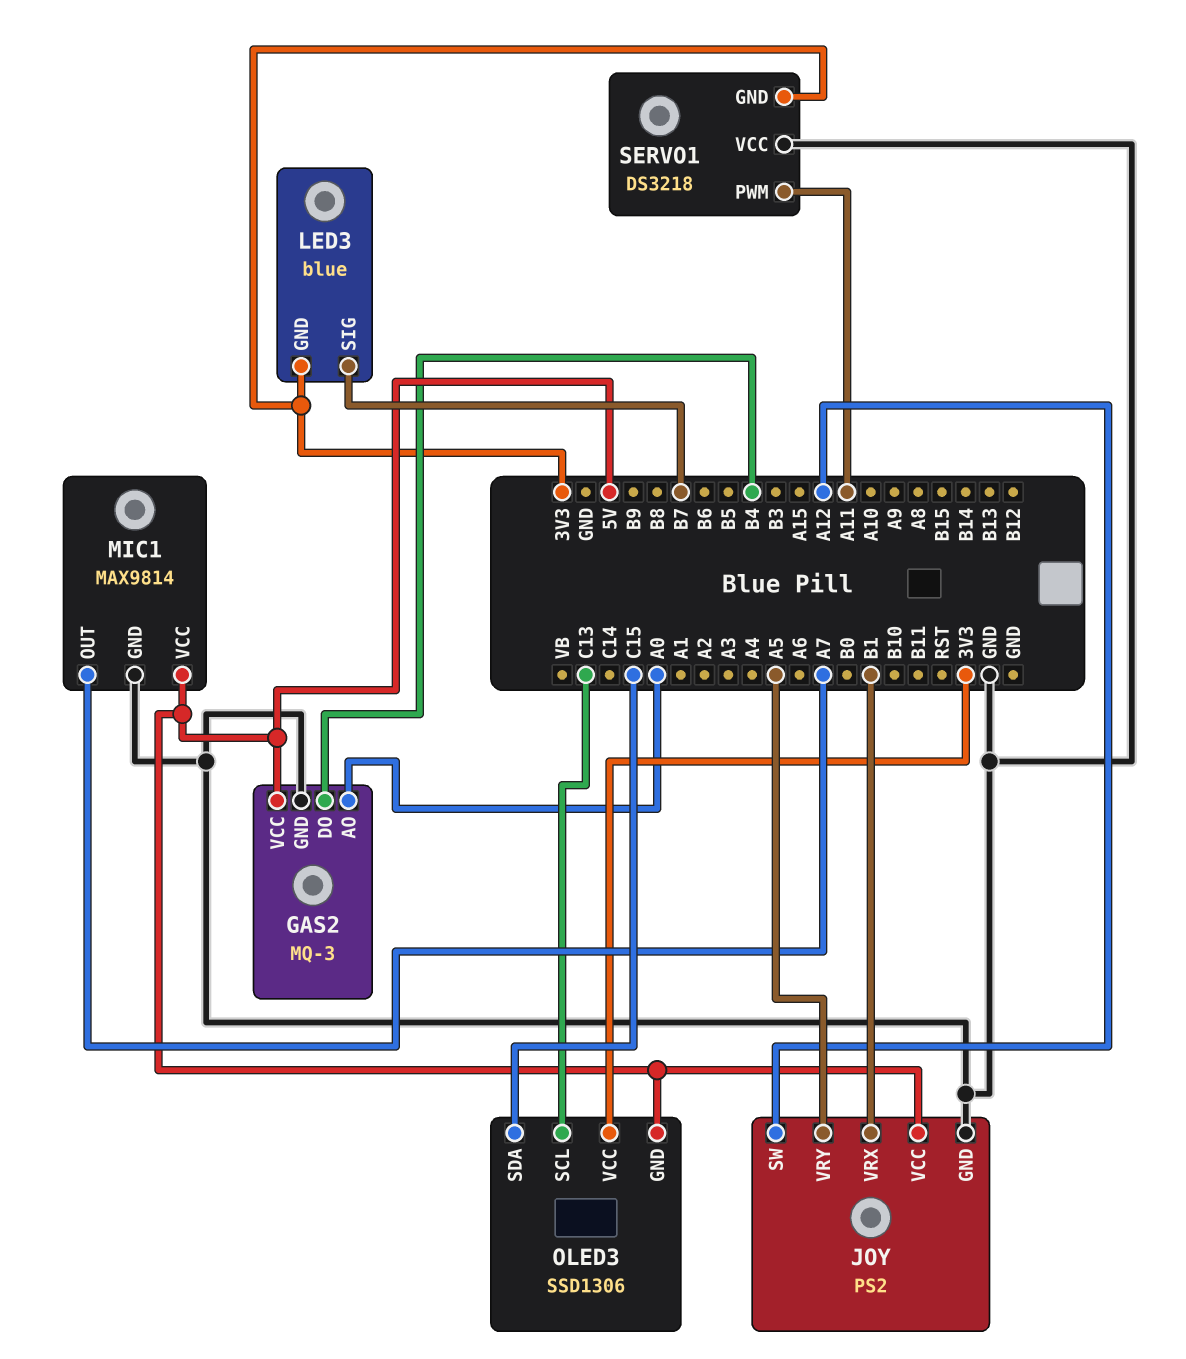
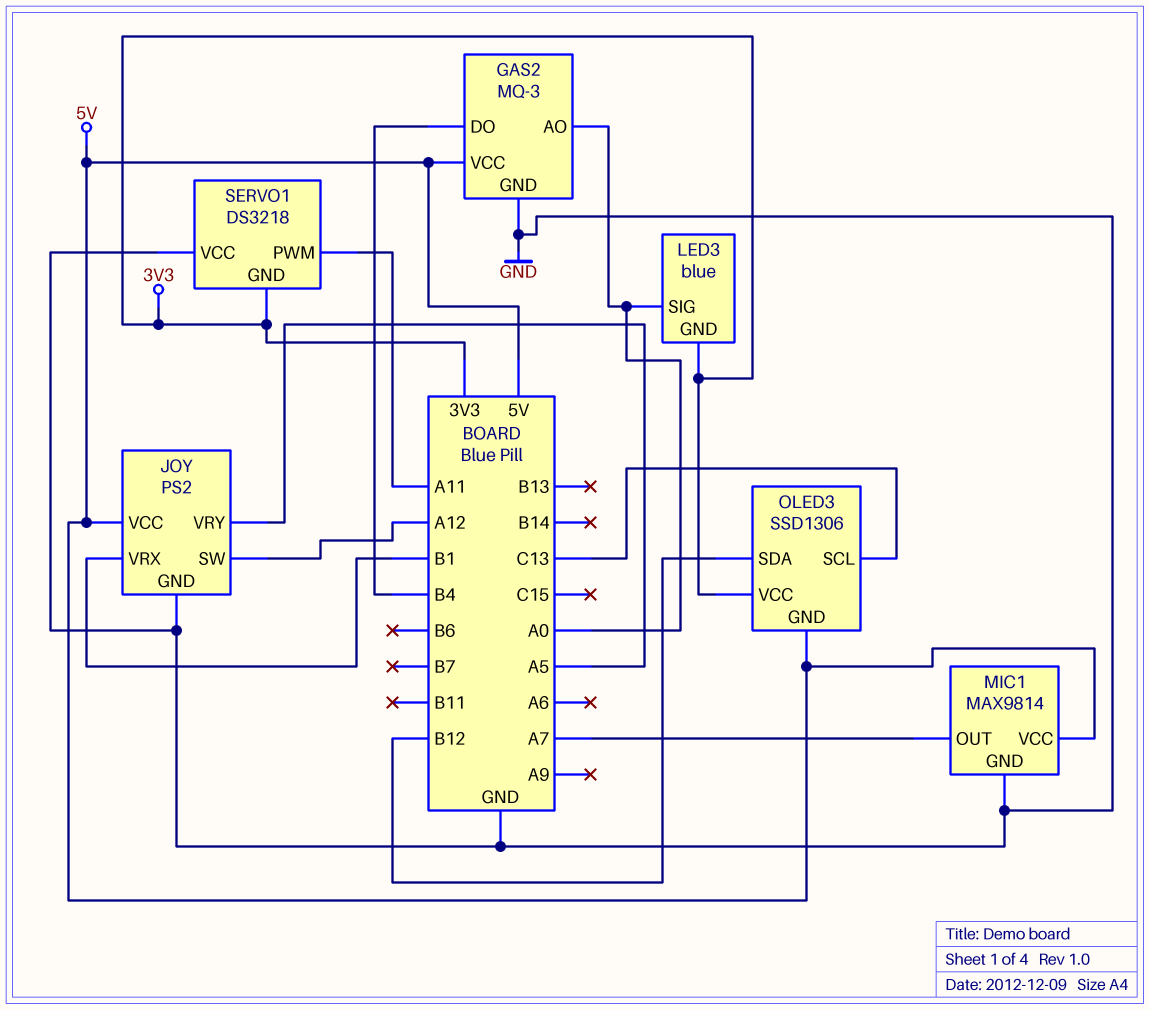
LED3 pin SIG: B7 -> A0
OLED3 pin SDA: C15 -> B12

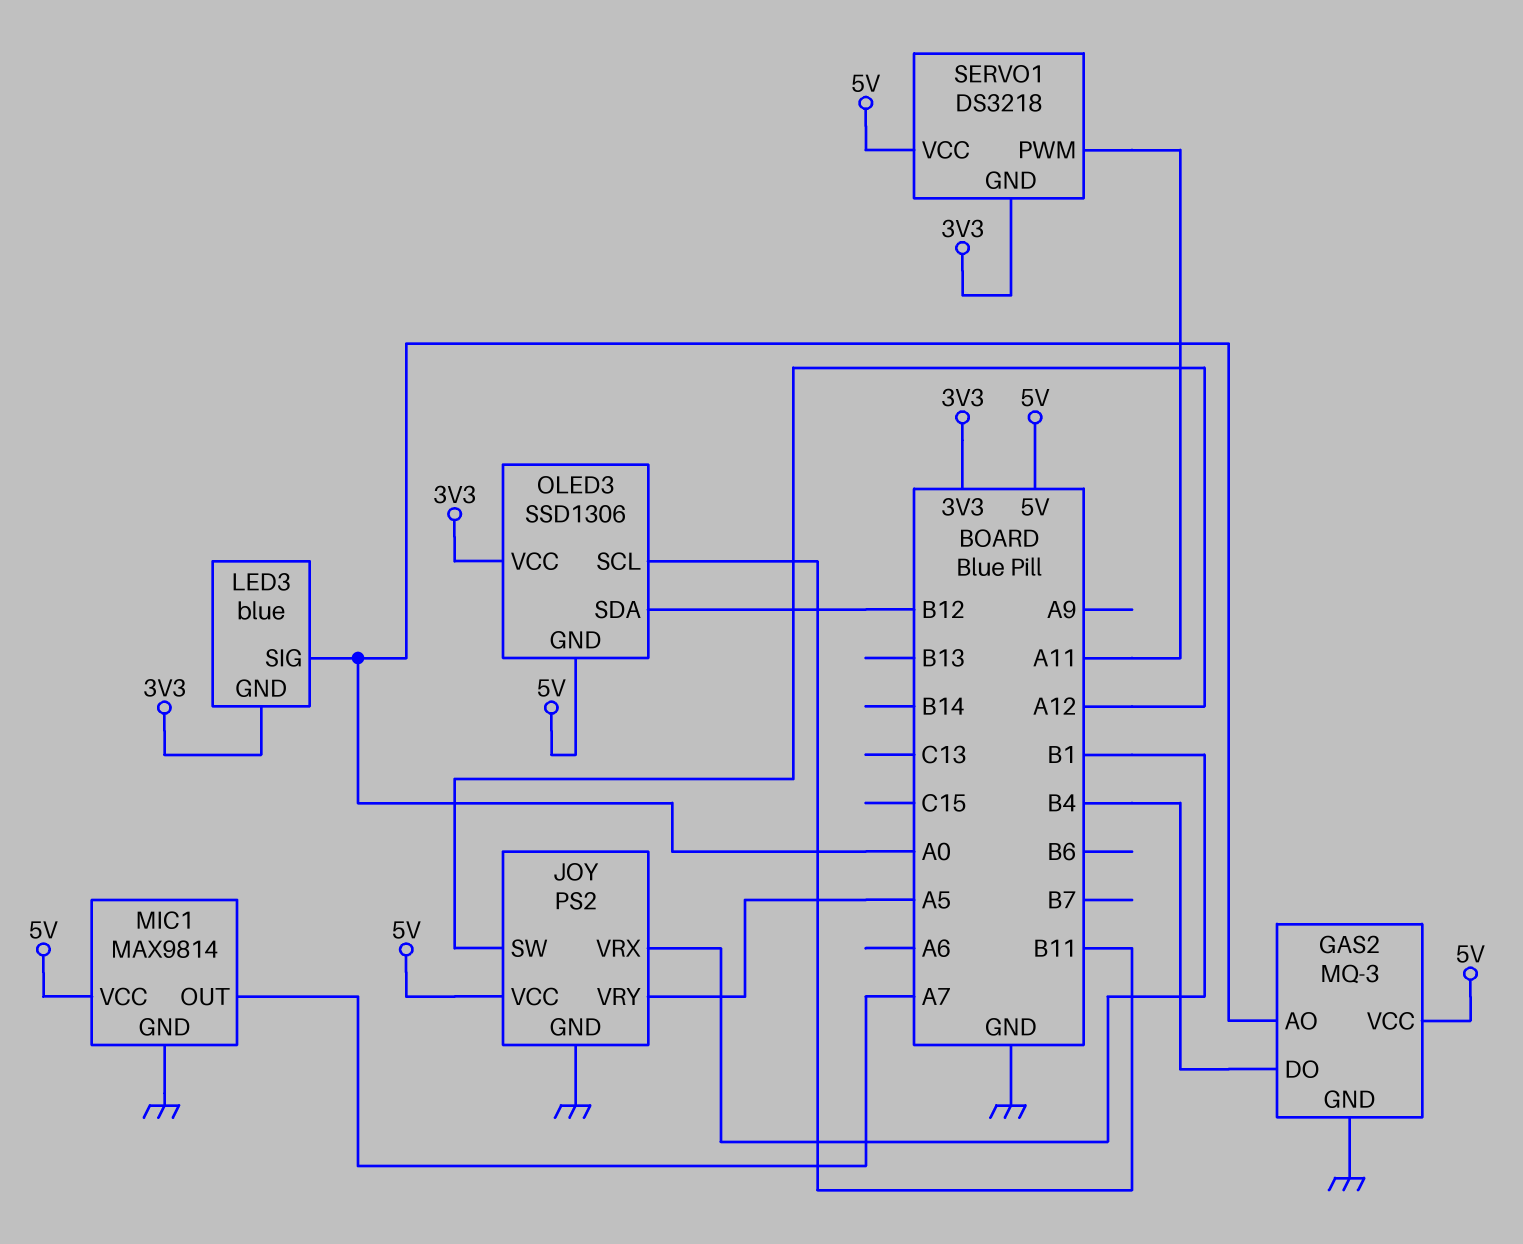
OLED3 pin SCL: C13 -> B11
SERVO1 pin VCC: GND -> 5V

